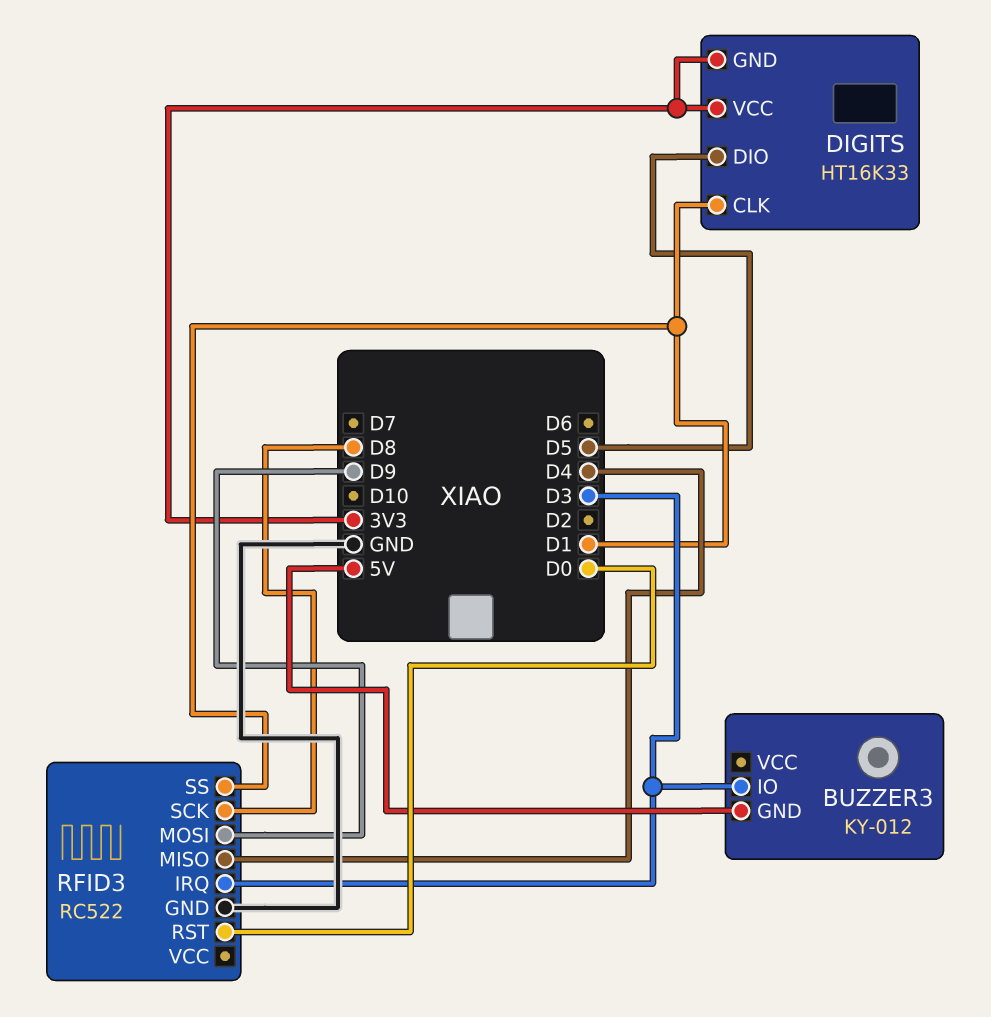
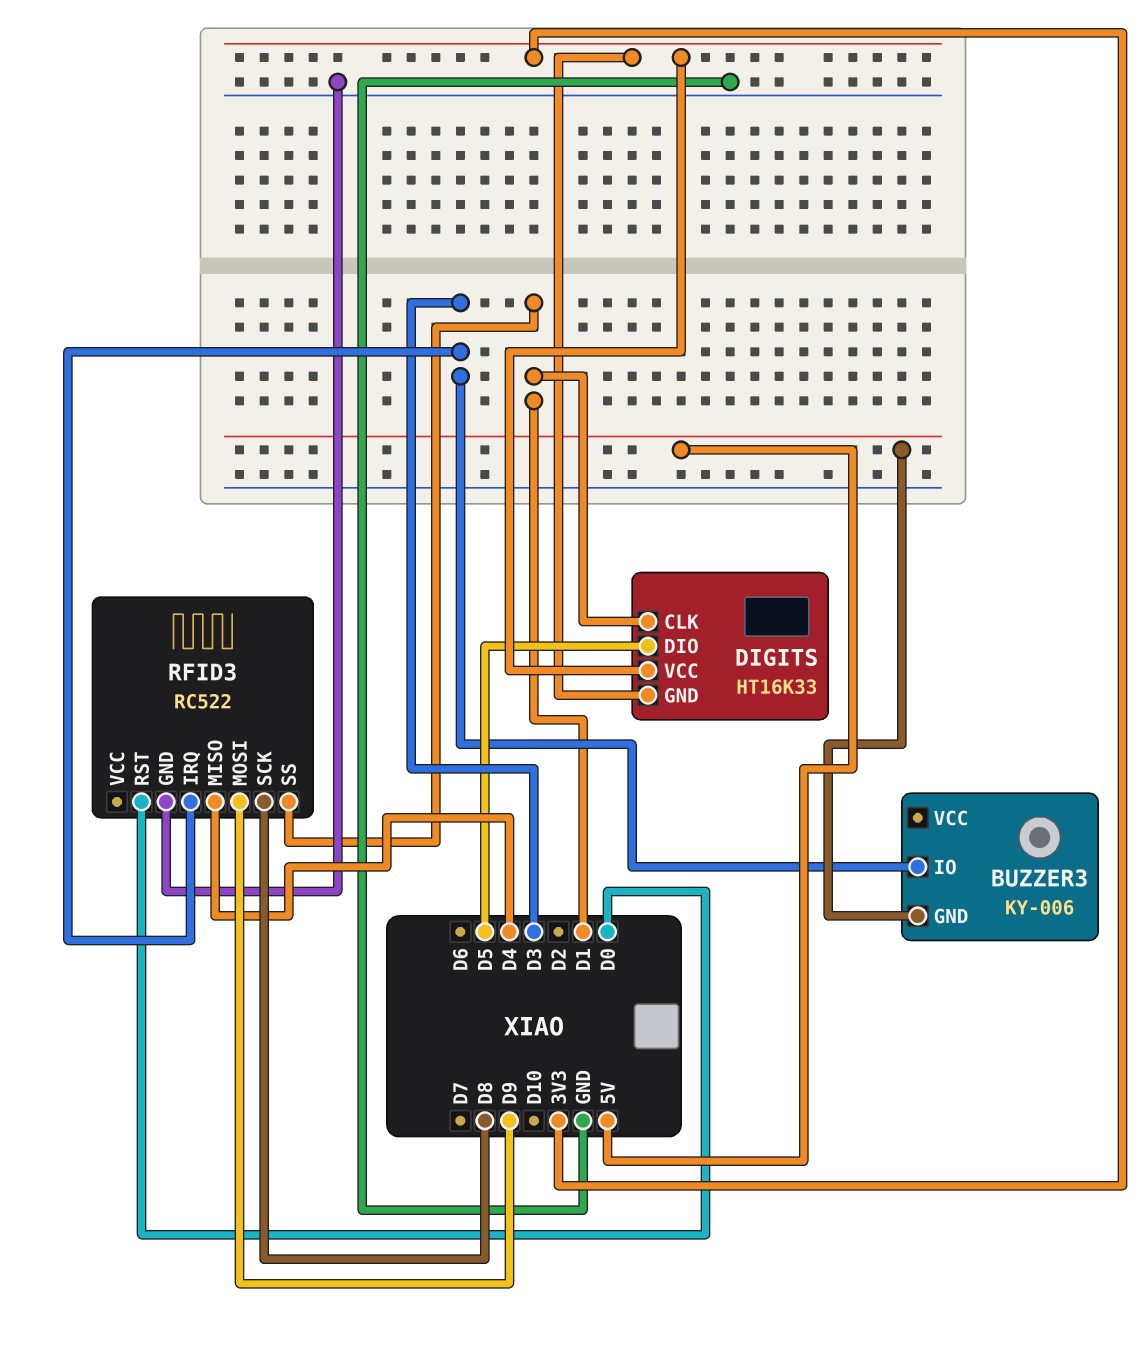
BUZZER3: KY-012 -> KY-006

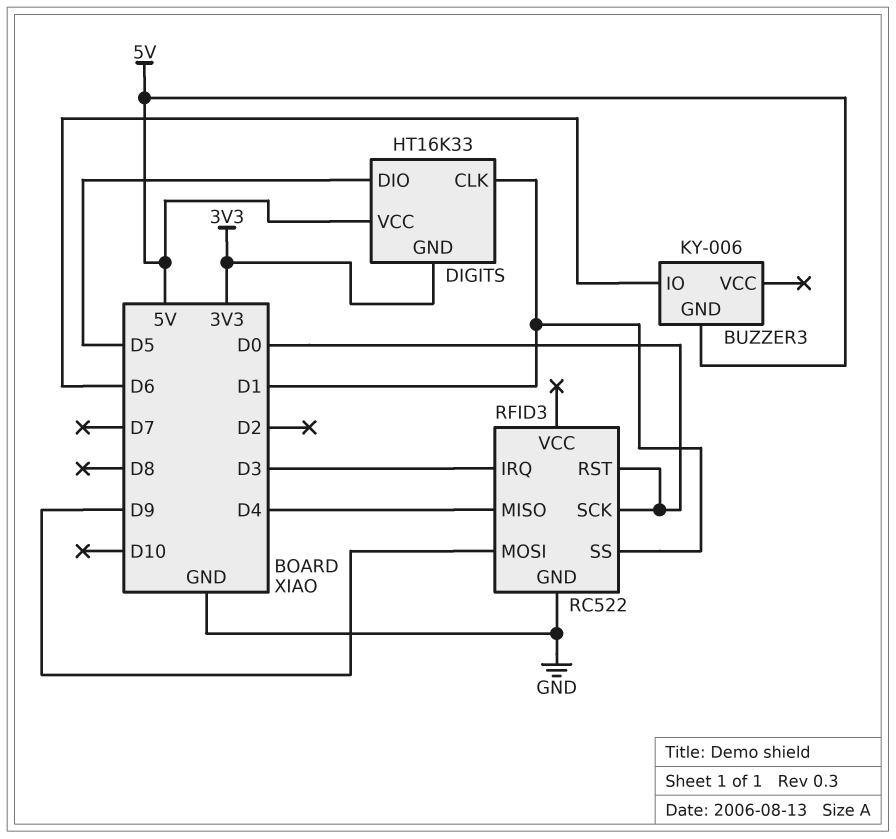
BUZZER3 pin IO: D3 -> D6
DIGITS pin VCC: 3V3 -> 5V
RFID3 pin SCK: D8 -> D0

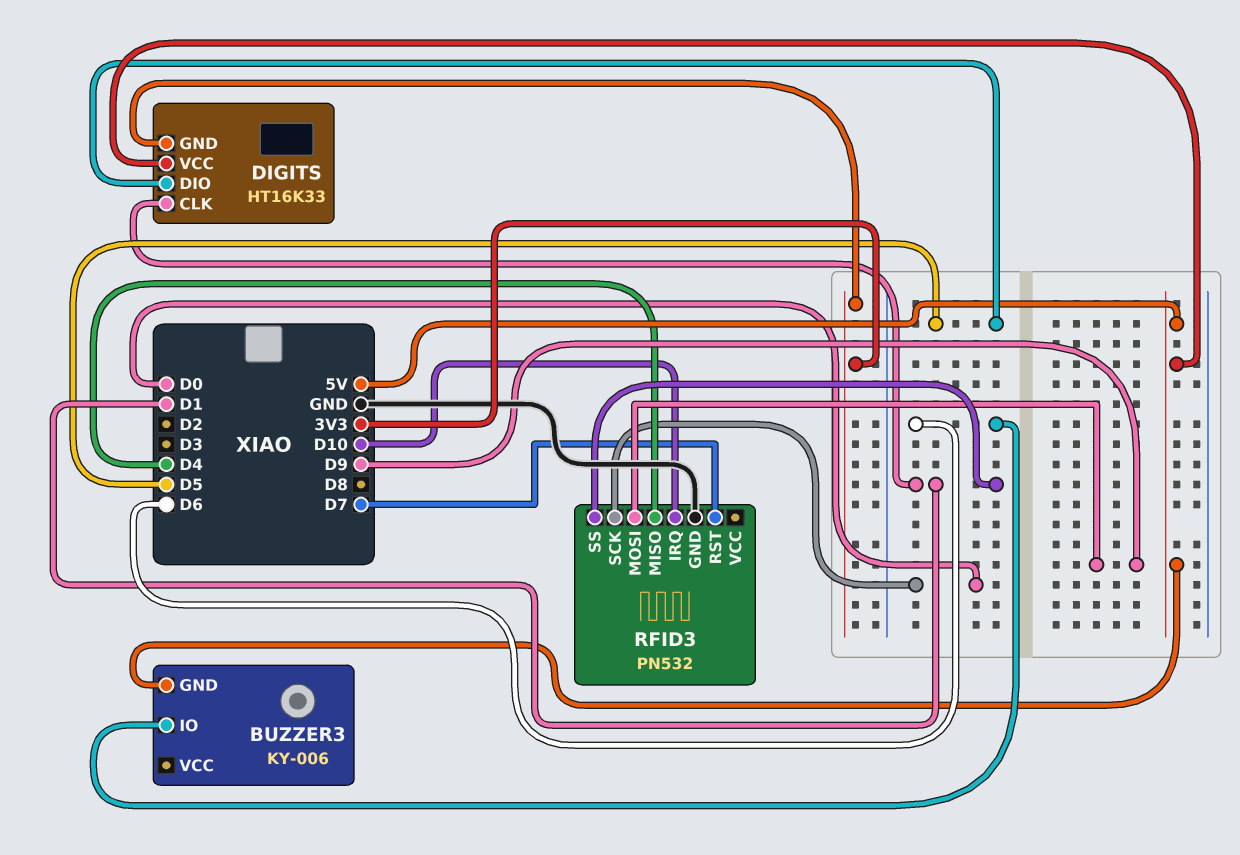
RFID3: RC522 -> PN532
RFID3 pin IRQ: D3 -> D10
RFID3 pin RST: D0 -> D7

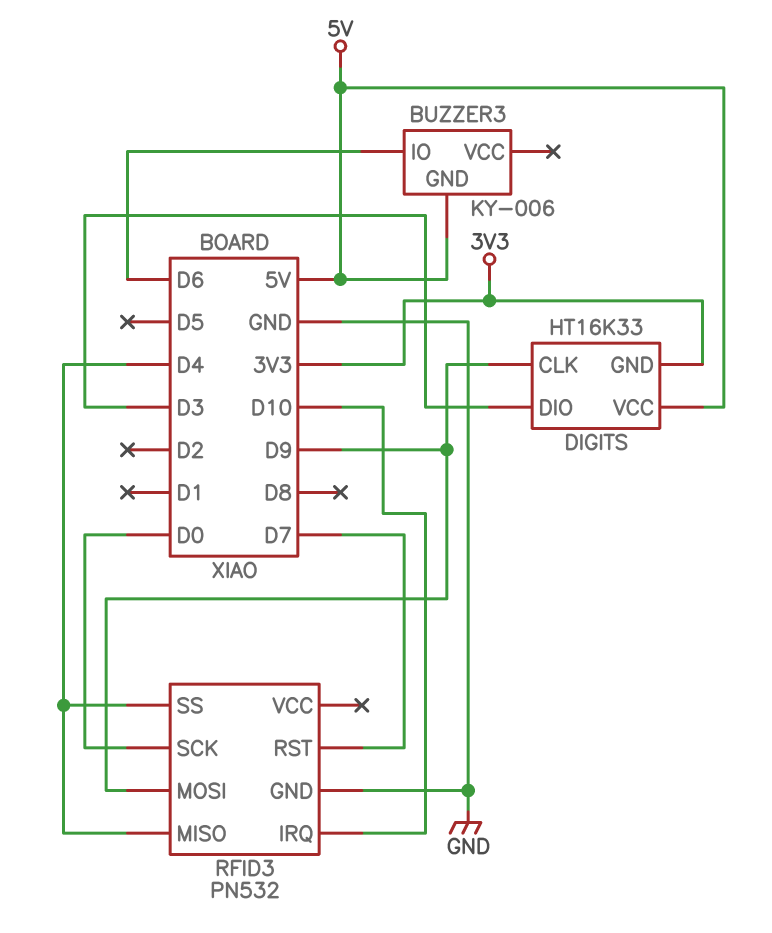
DIGITS pin CLK: D1 -> D9
DIGITS pin DIO: D5 -> D3
RFID3 pin SS: D1 -> D4

